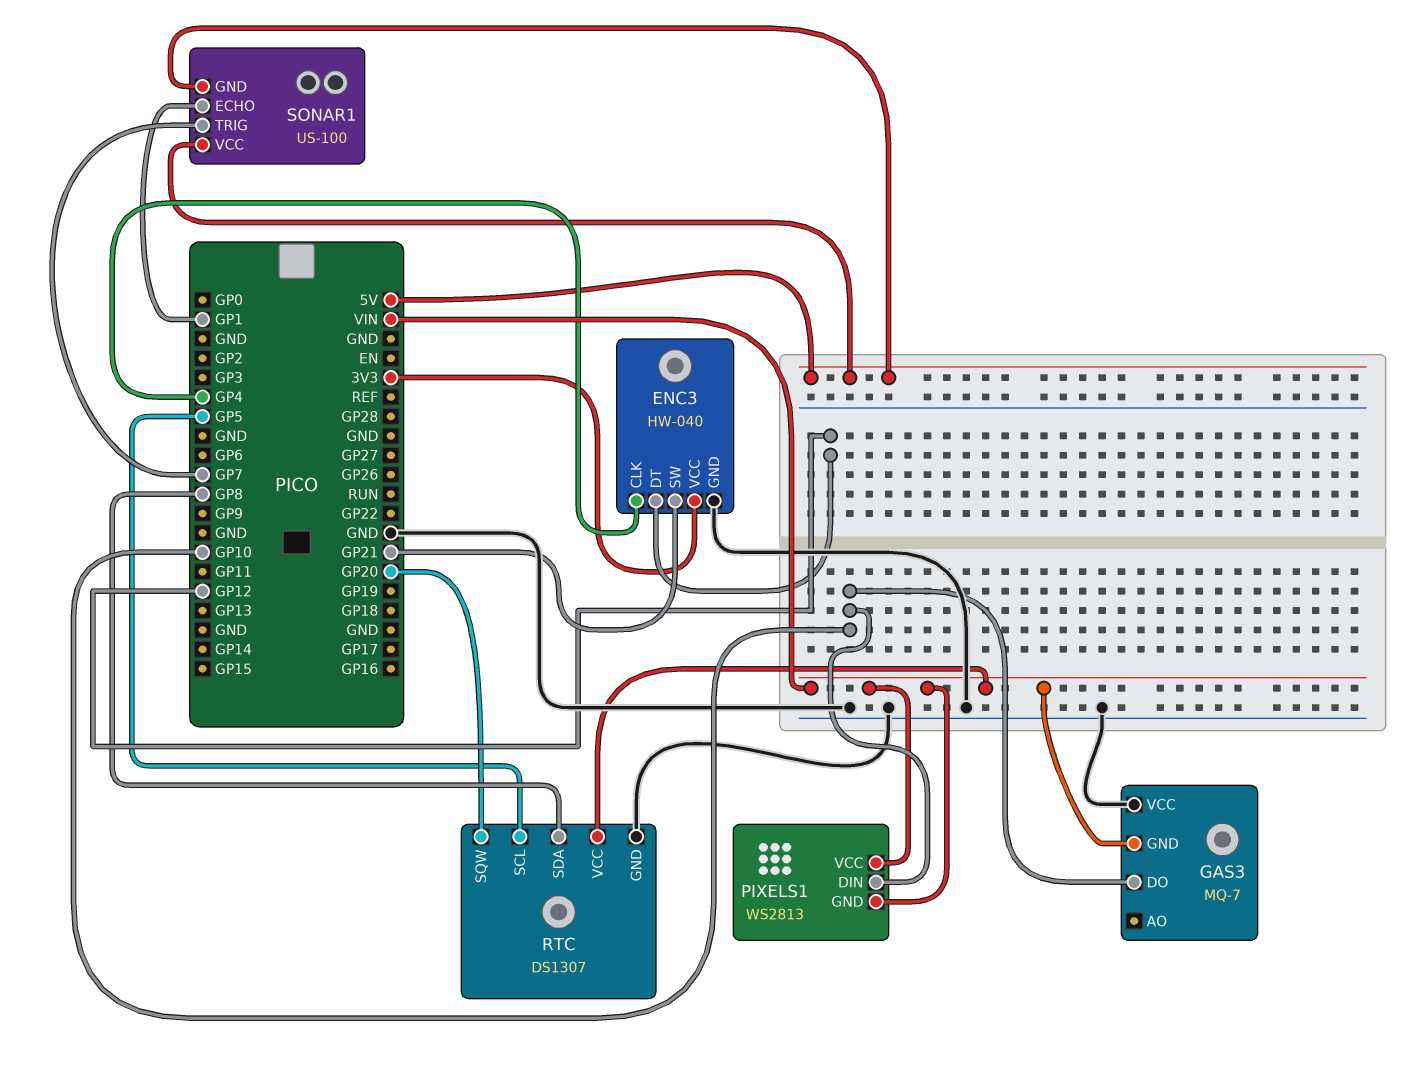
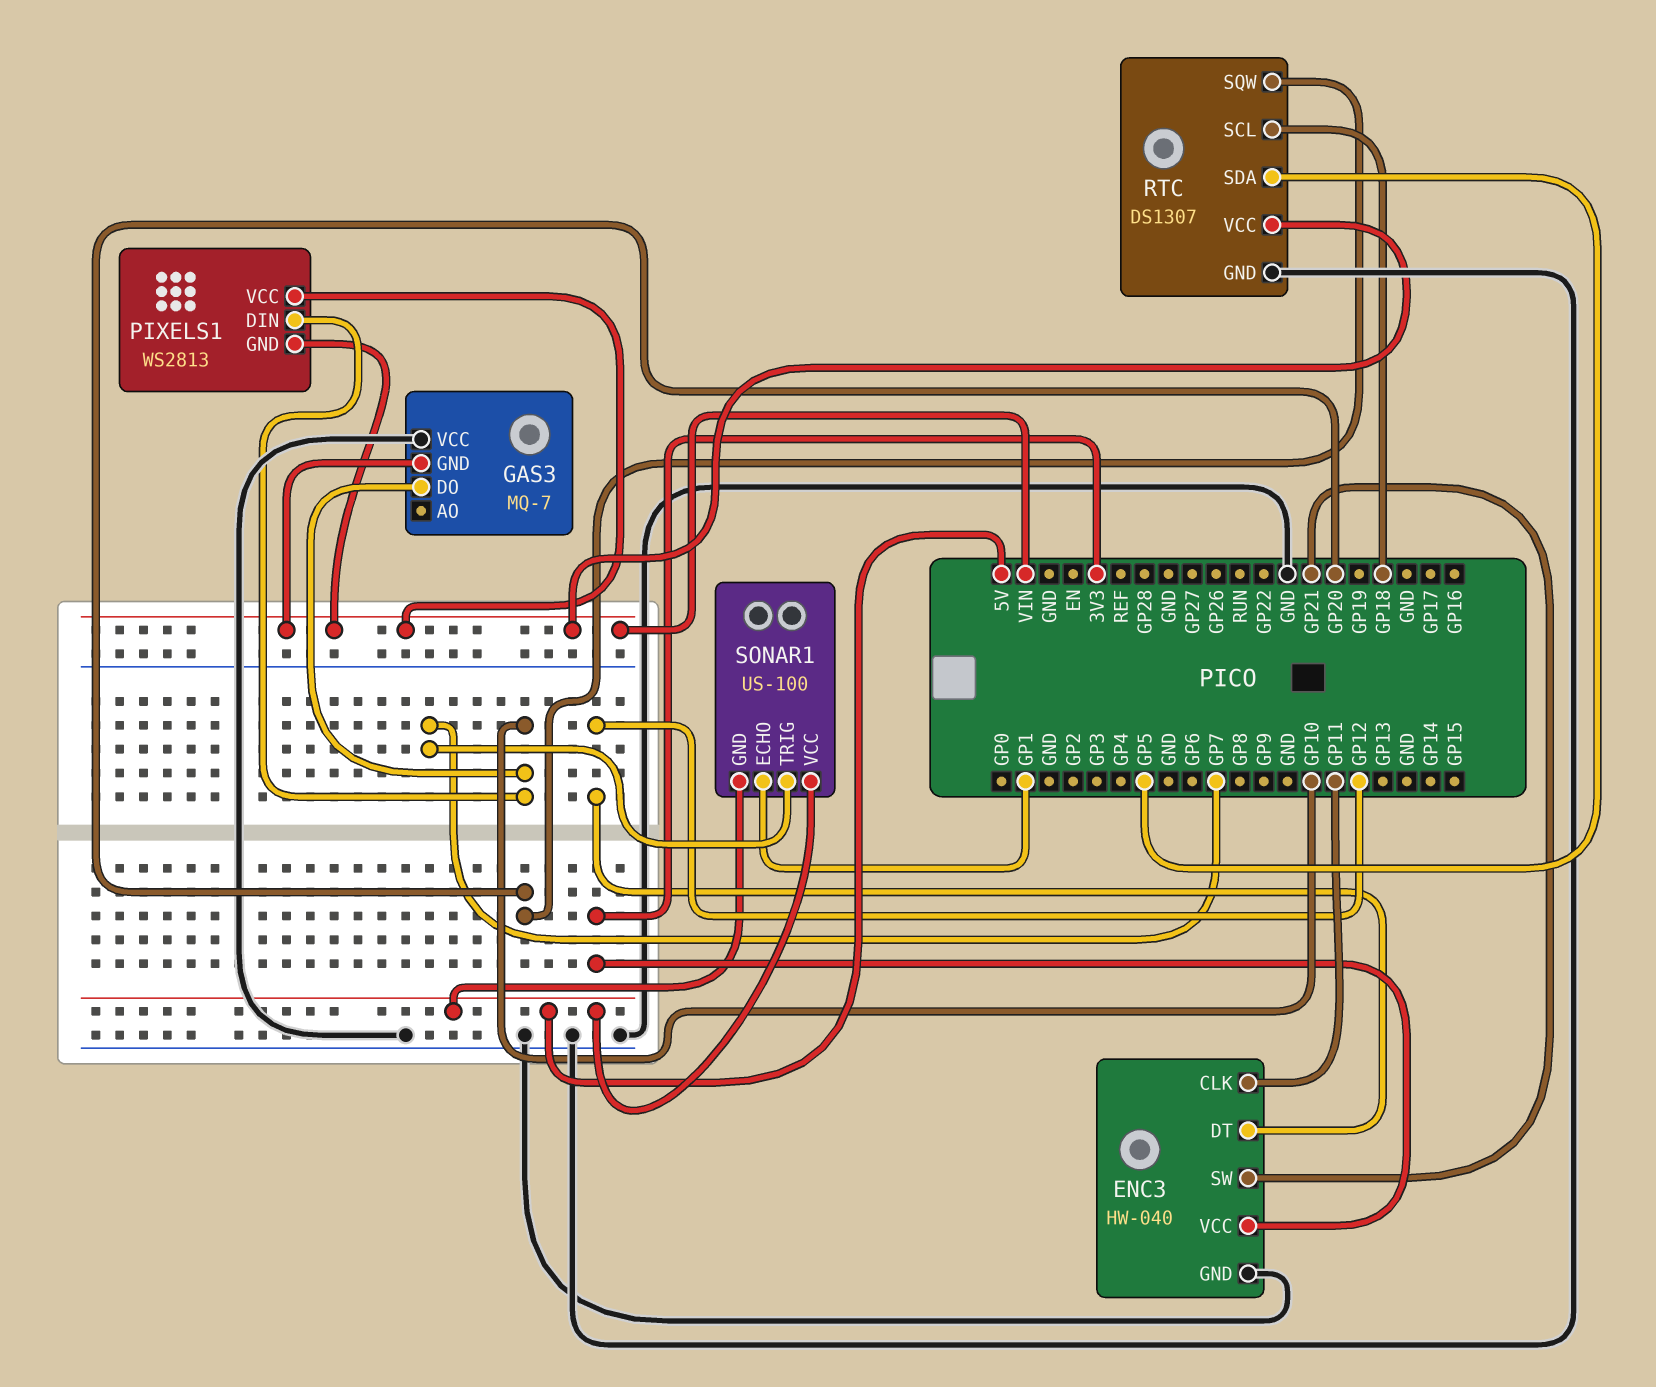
ENC3 pin CLK: GP4 -> GP11
RTC pin SCL: GP5 -> GP18
RTC pin SDA: GP8 -> GP5

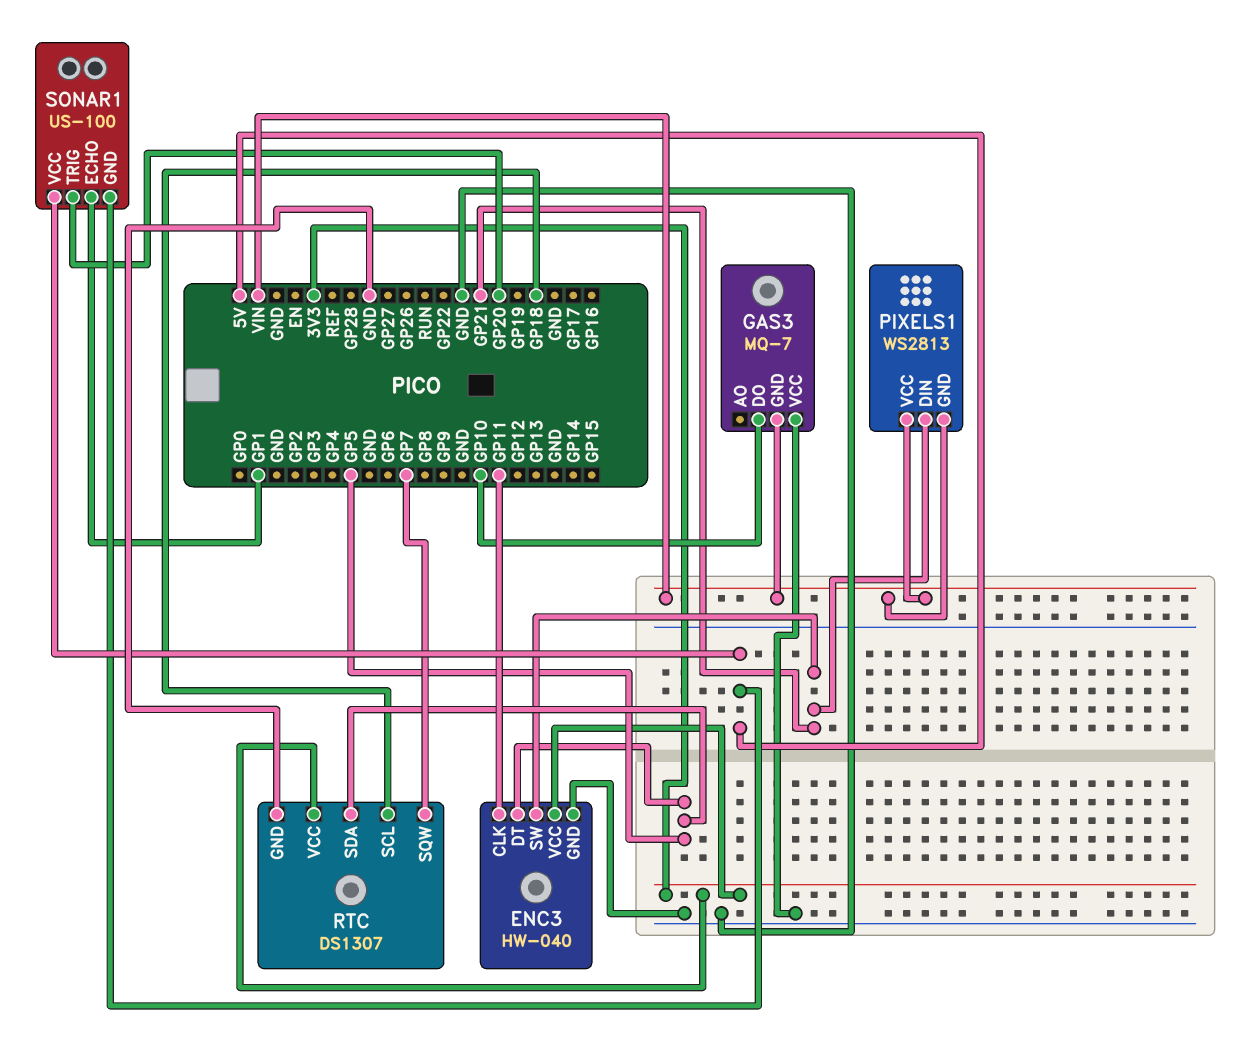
ENC3 pin DT: GP12 -> GP5
PIXELS1 pin DIN: GP10 -> GP21
RTC pin SQW: GP20 -> GP7
RTC pin VCC: VIN -> 3V3
SONAR1 pin TRIG: GP7 -> GP20

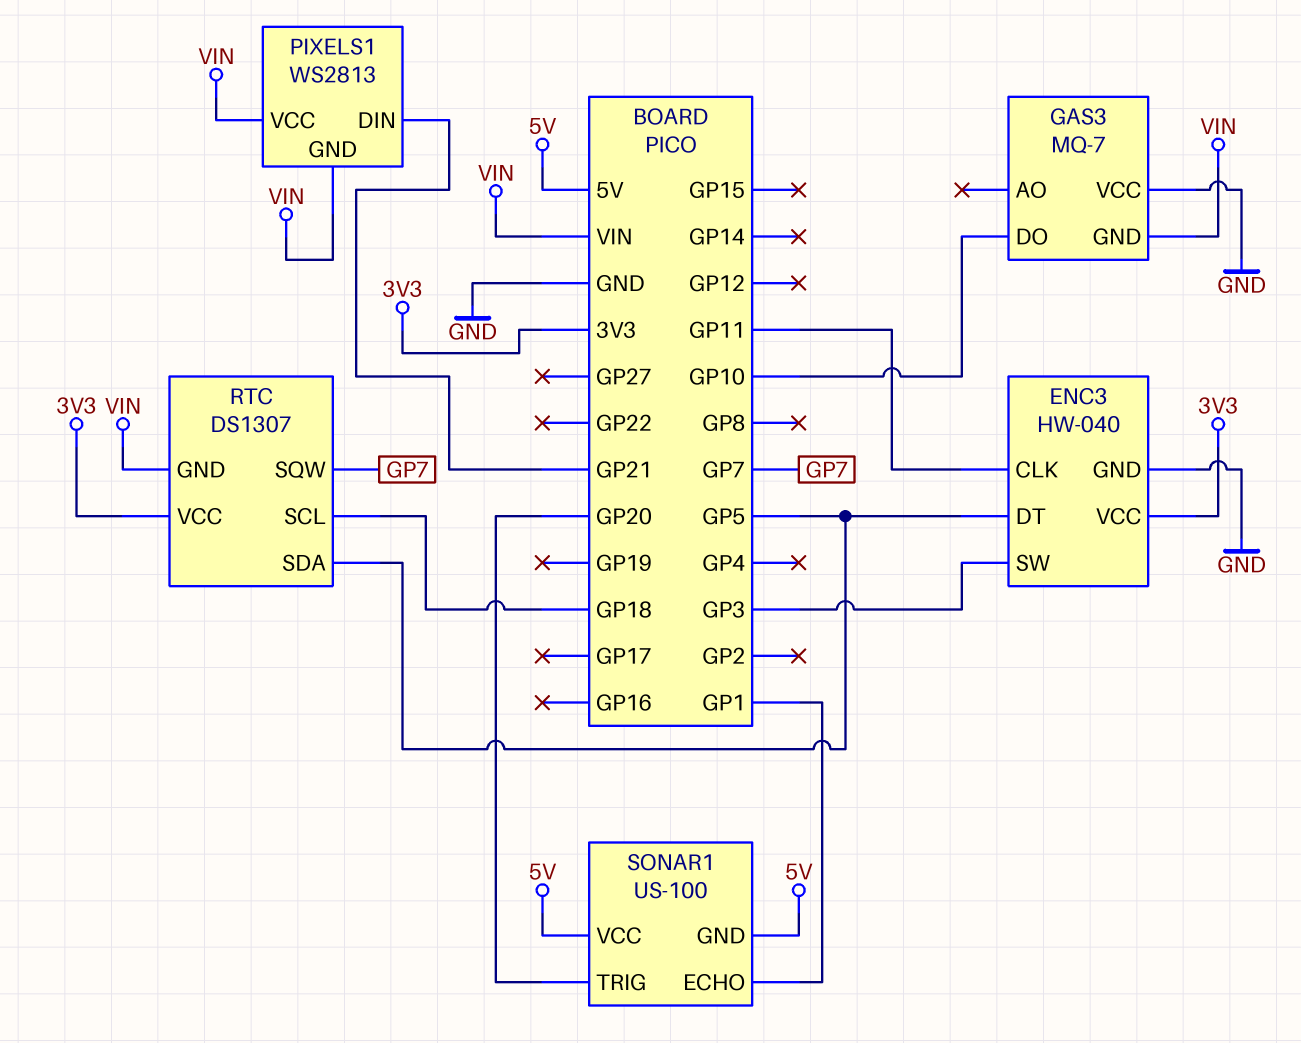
ENC3 pin SW: GP21 -> GP3
RTC pin GND: GND -> VIN

